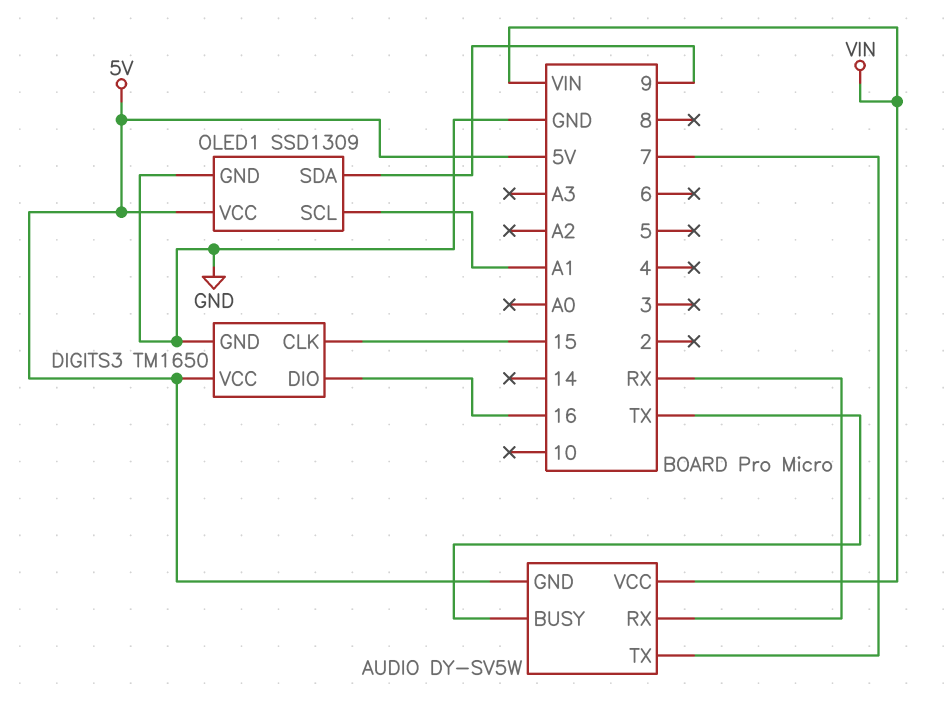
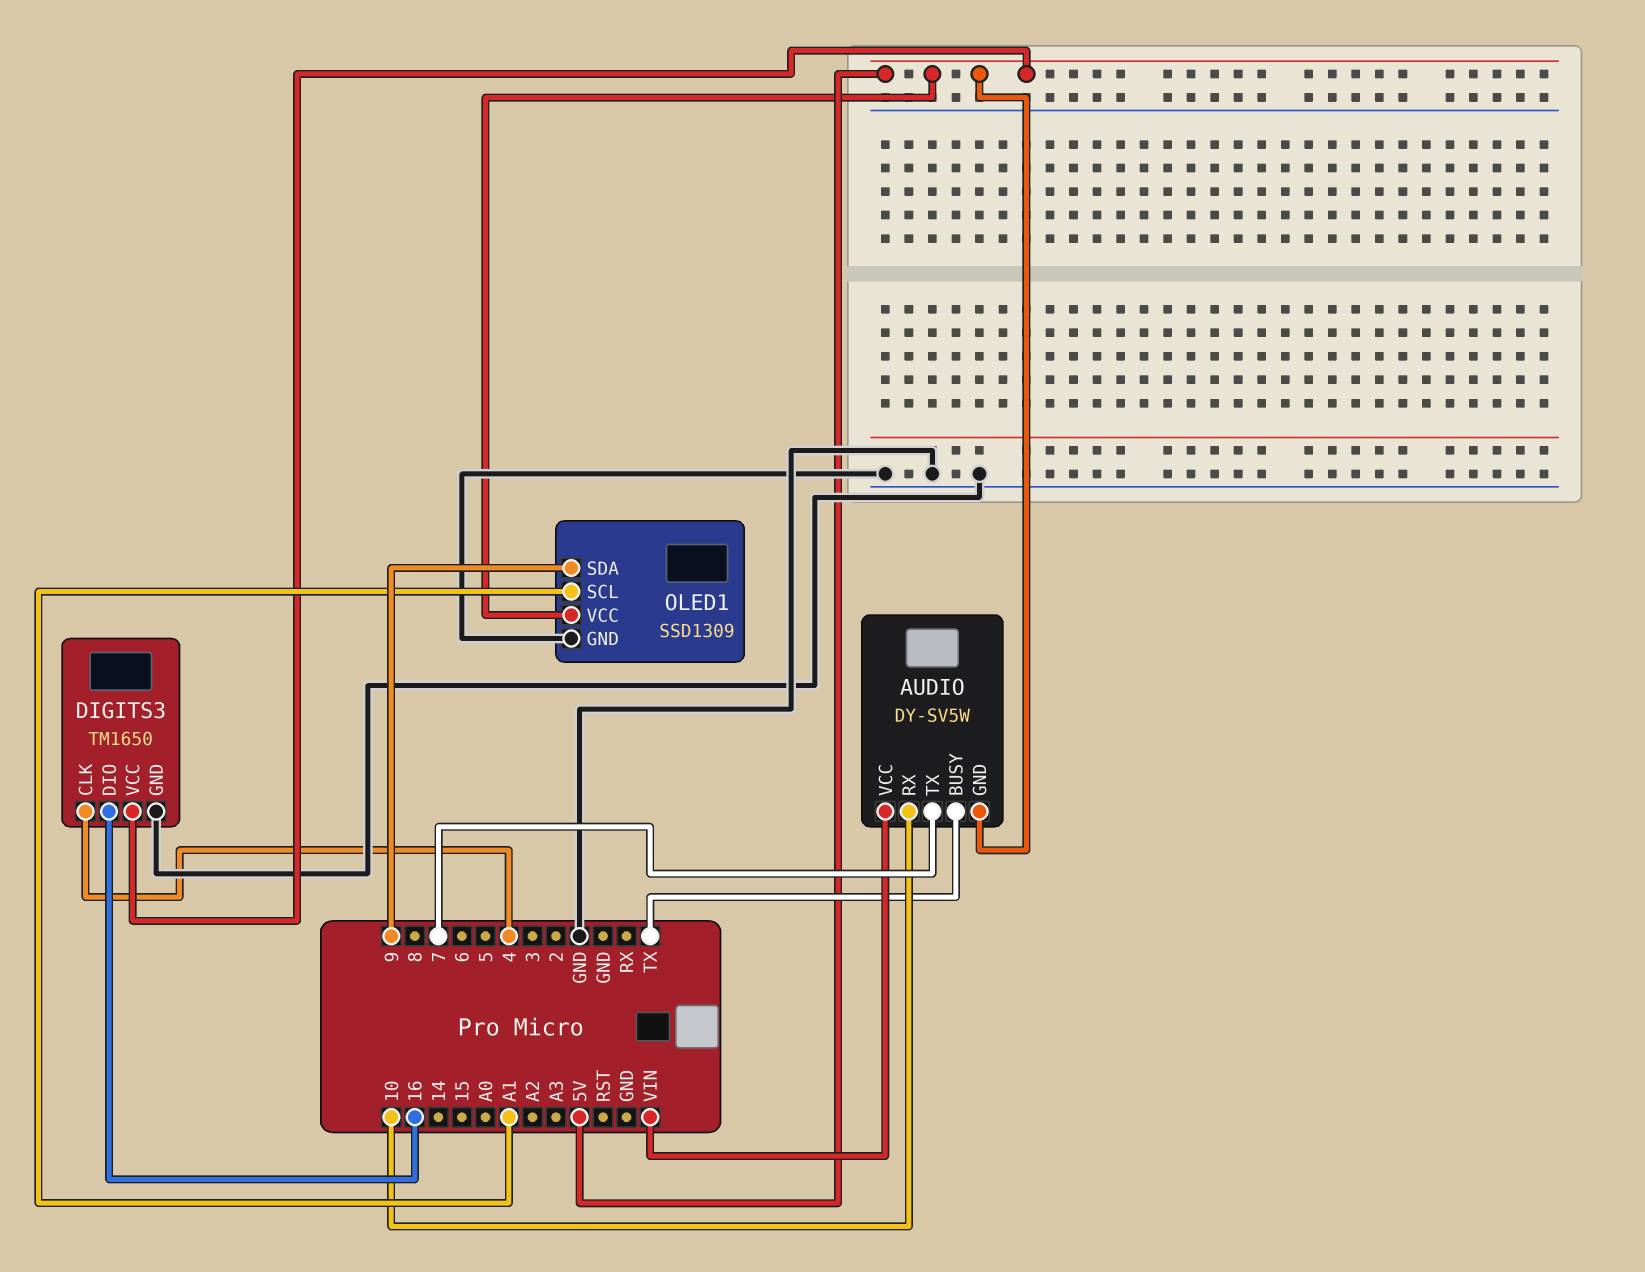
AUDIO pin RX: RX -> 10
DIGITS3 pin CLK: 15 -> 4

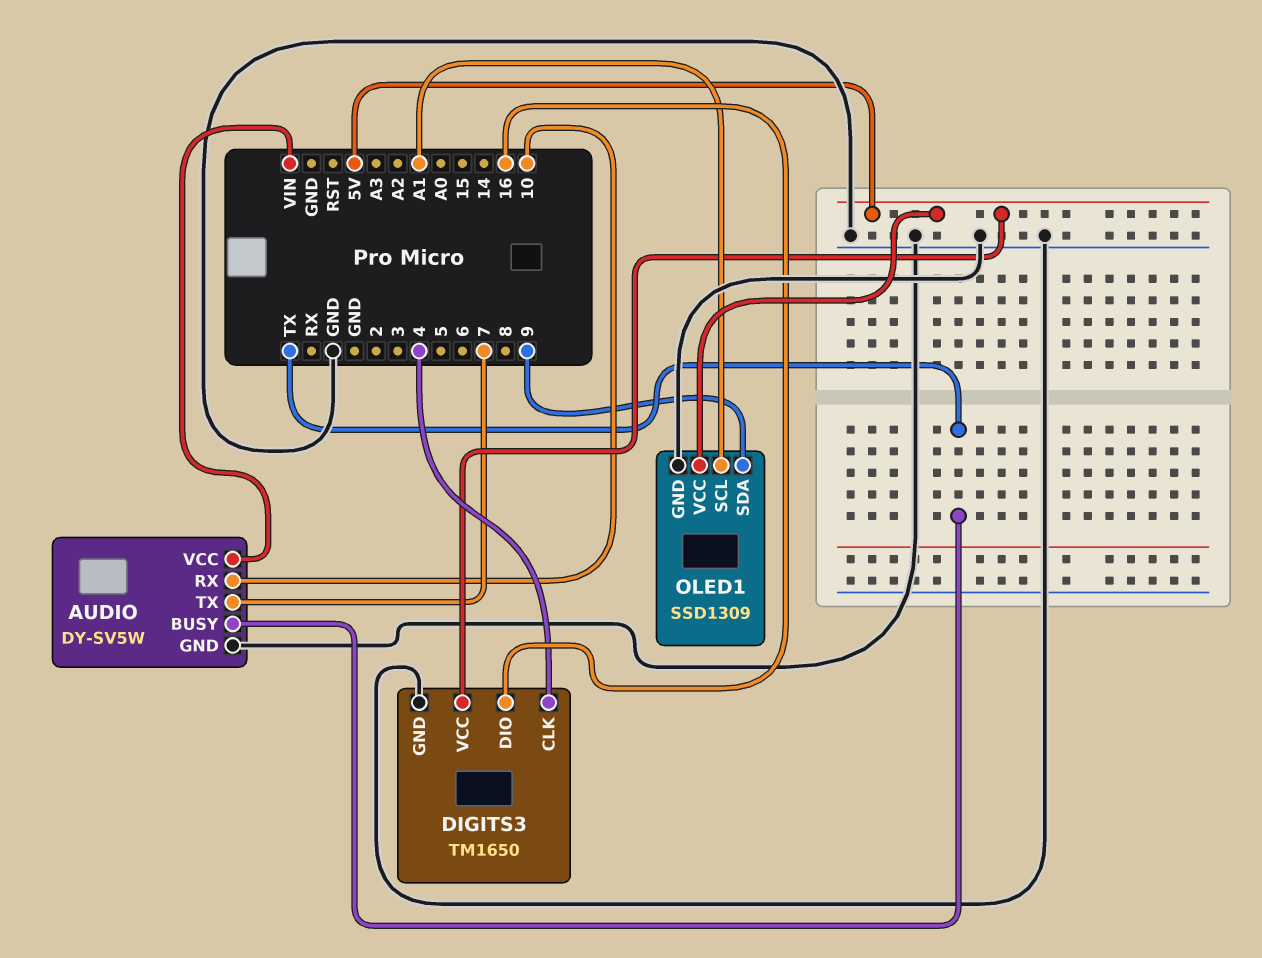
AUDIO pin GND: 5V -> GND

